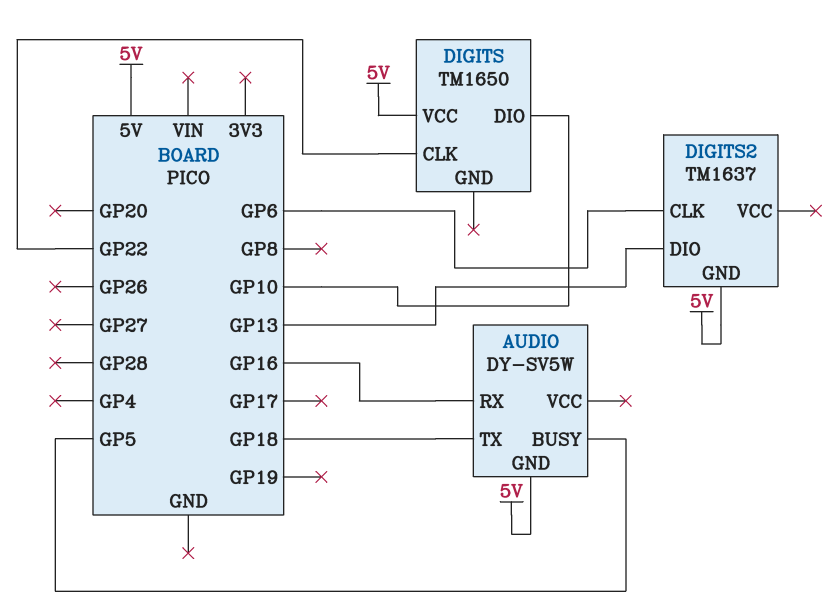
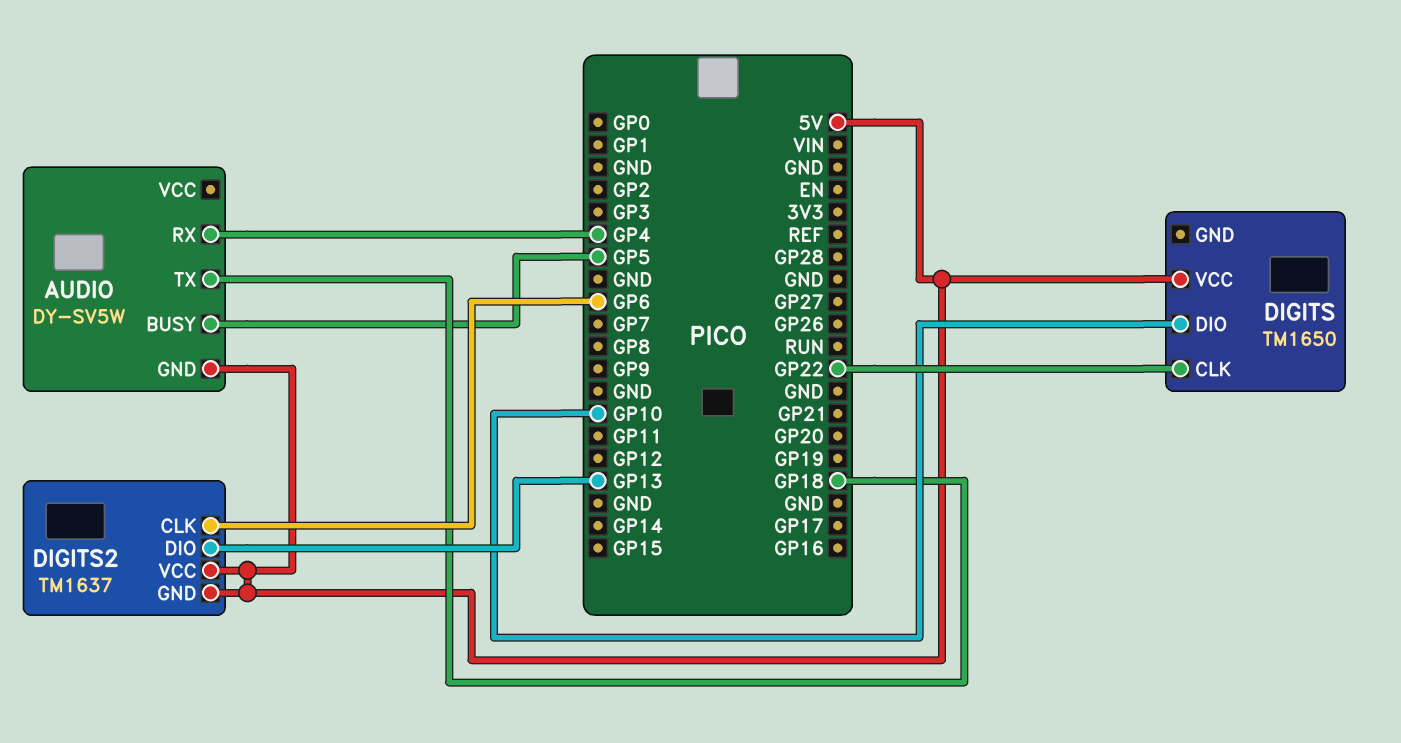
AUDIO pin RX: GP16 -> GP4
DIGITS2 pin VCC: none -> 5V

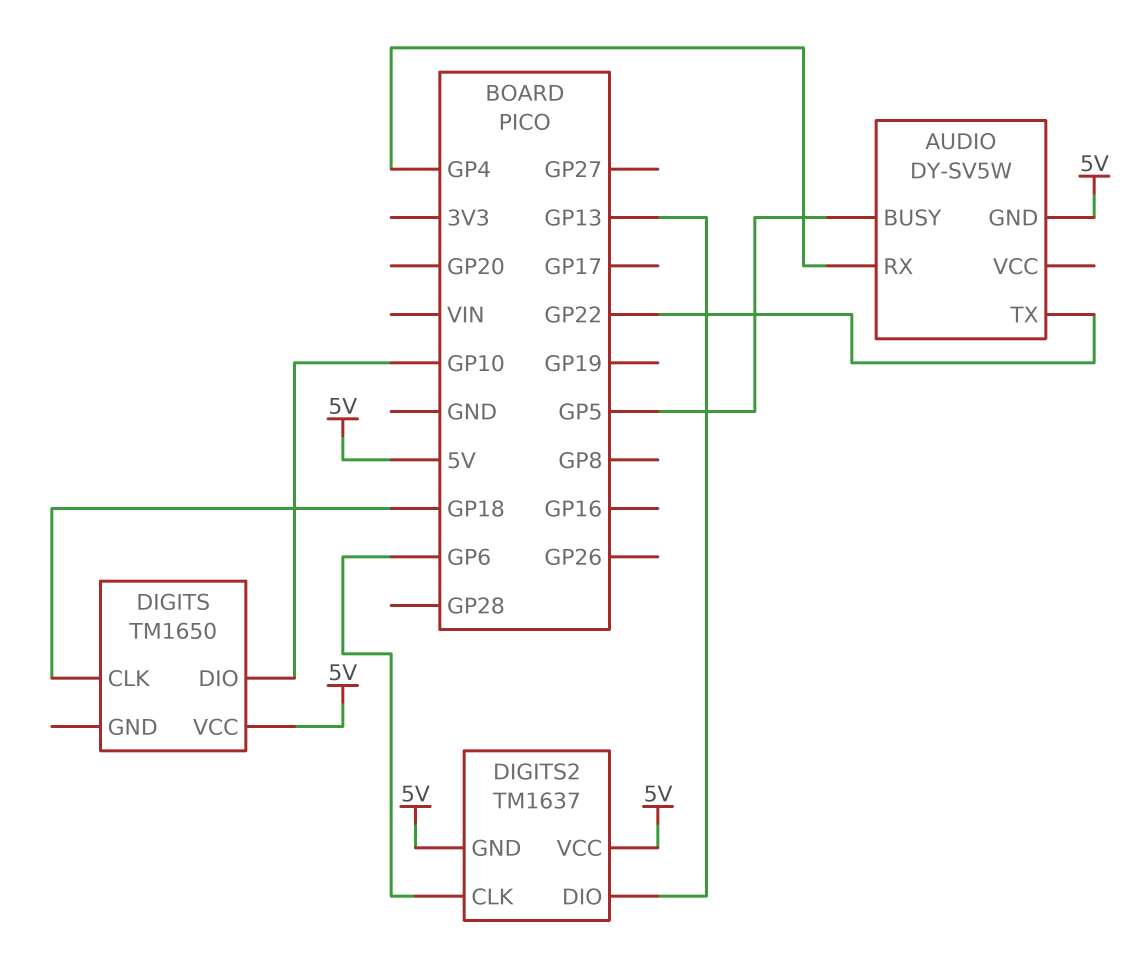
AUDIO pin TX: GP18 -> GP22
DIGITS pin CLK: GP22 -> GP18

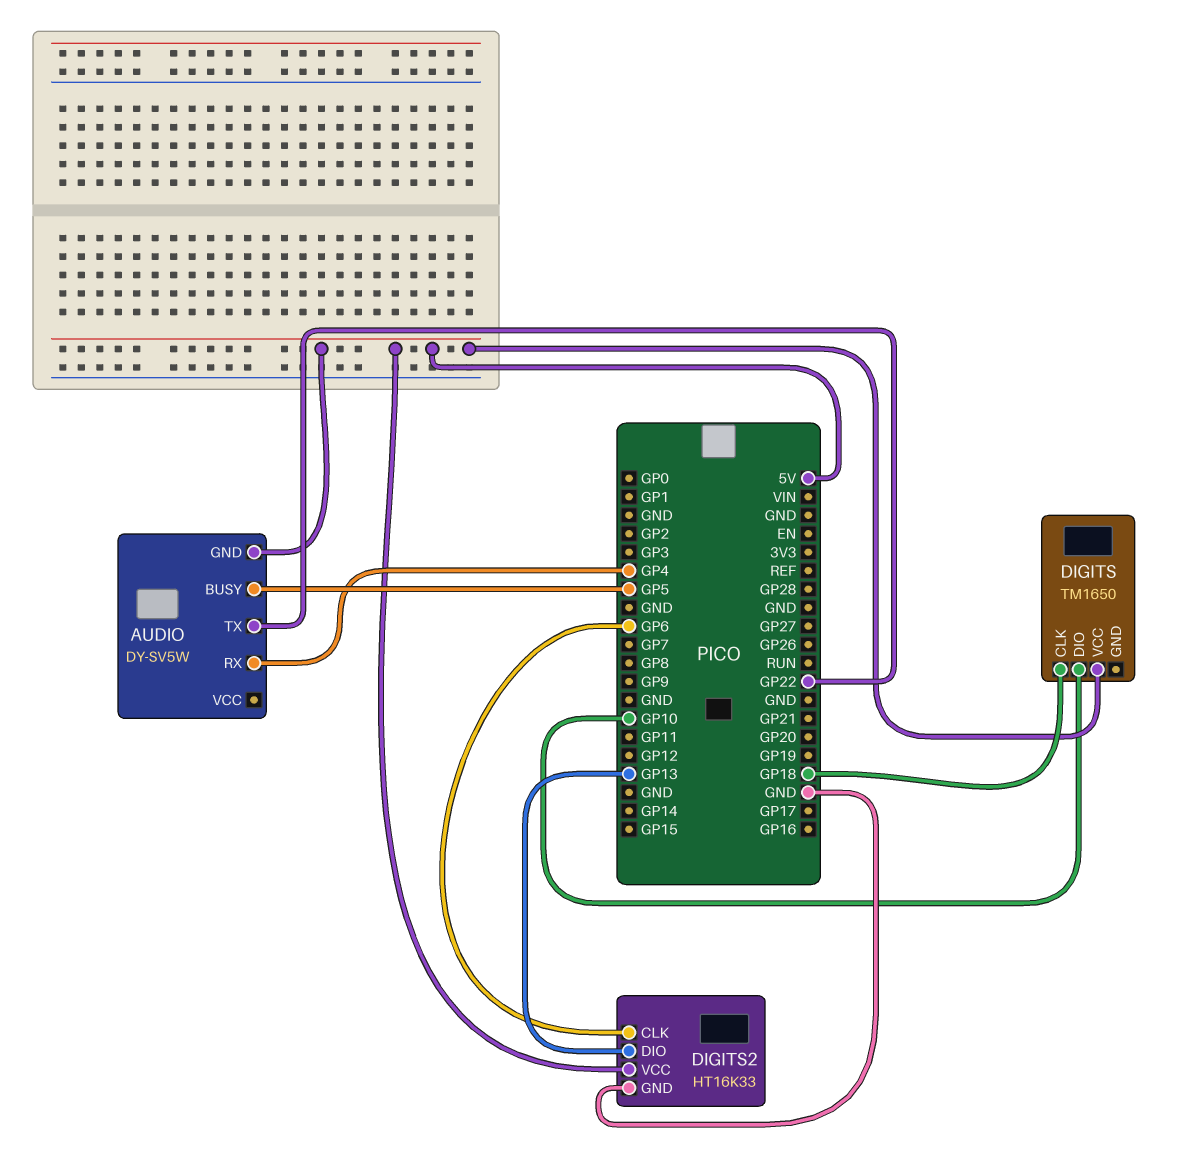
DIGITS2: TM1637 -> HT16K33
DIGITS2 pin GND: 5V -> GND

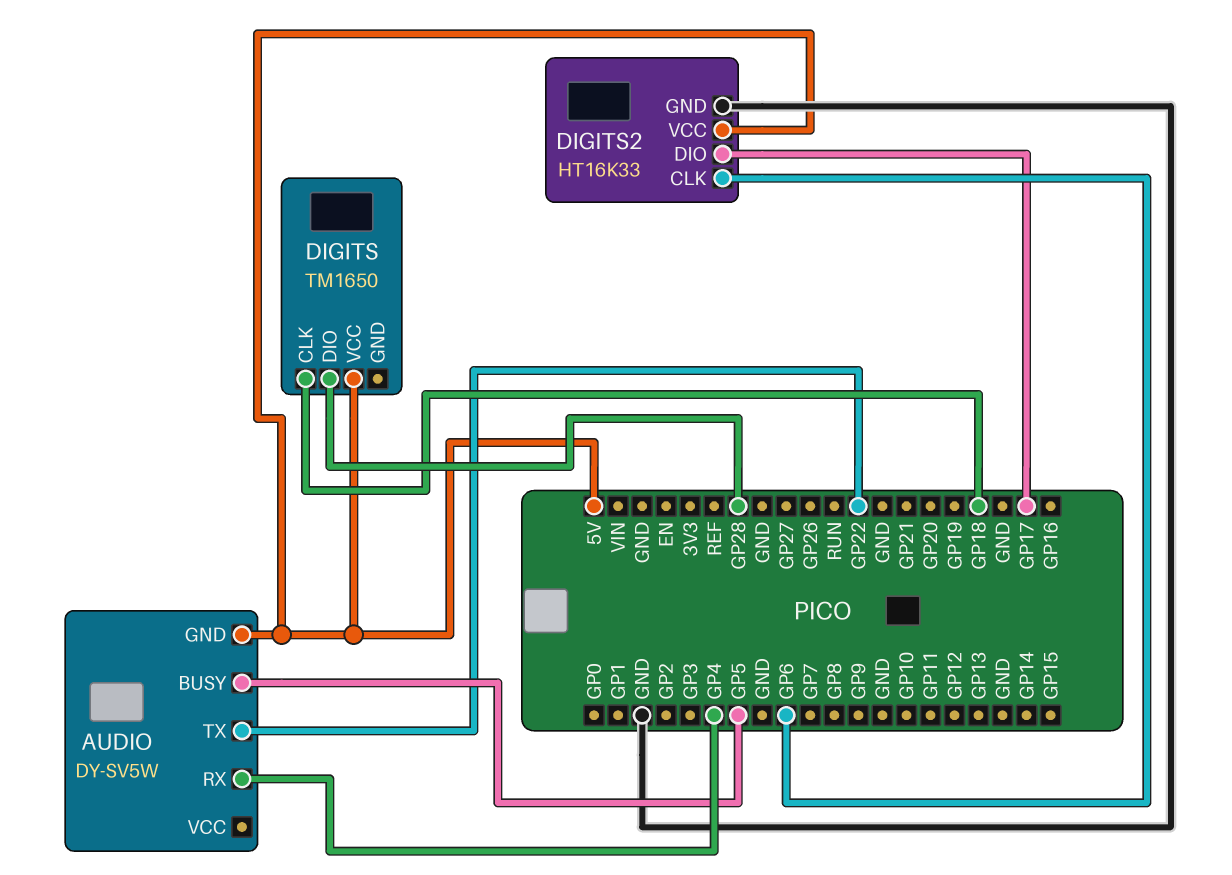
DIGITS pin DIO: GP10 -> GP28
DIGITS2 pin DIO: GP13 -> GP17

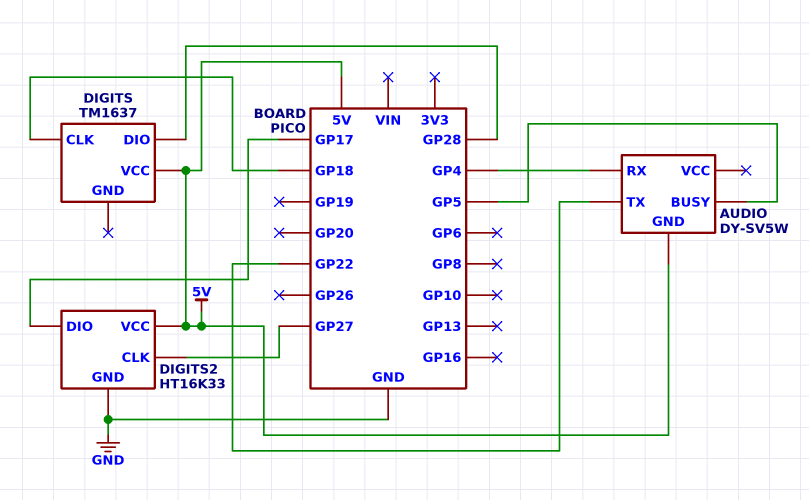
DIGITS: TM1650 -> TM1637
DIGITS2 pin CLK: GP6 -> GP27

